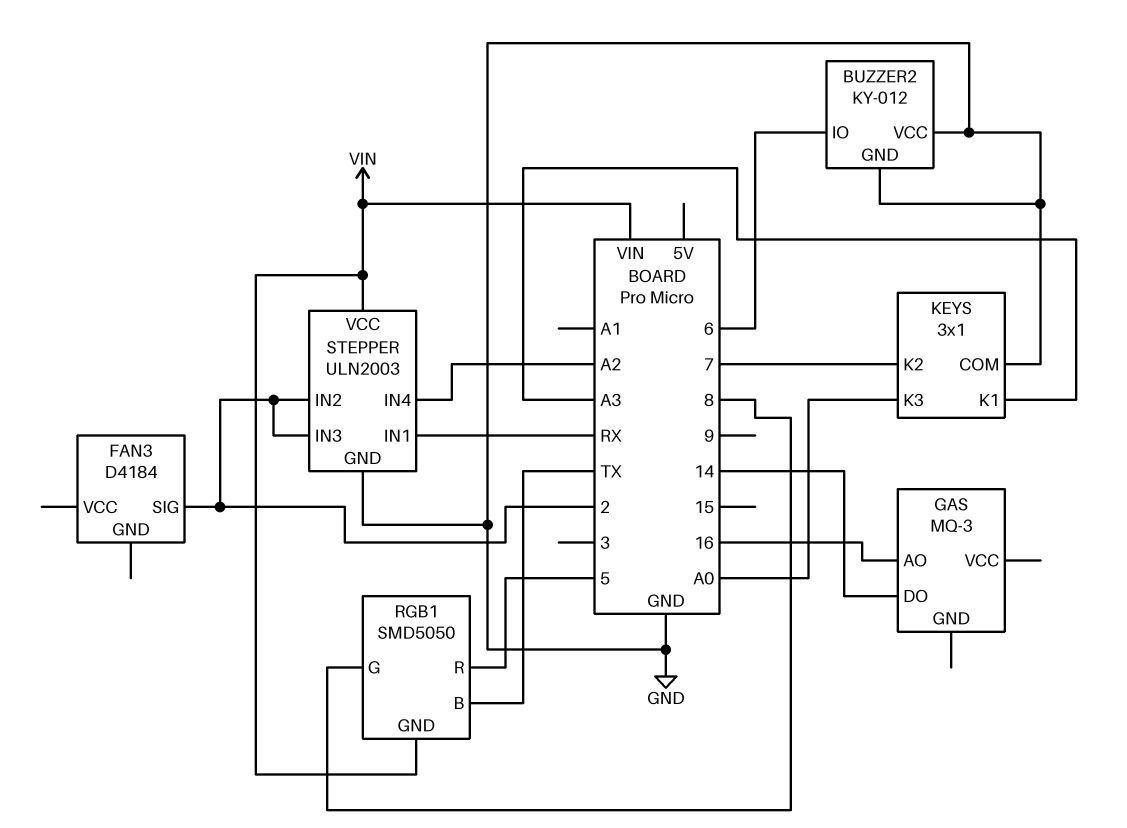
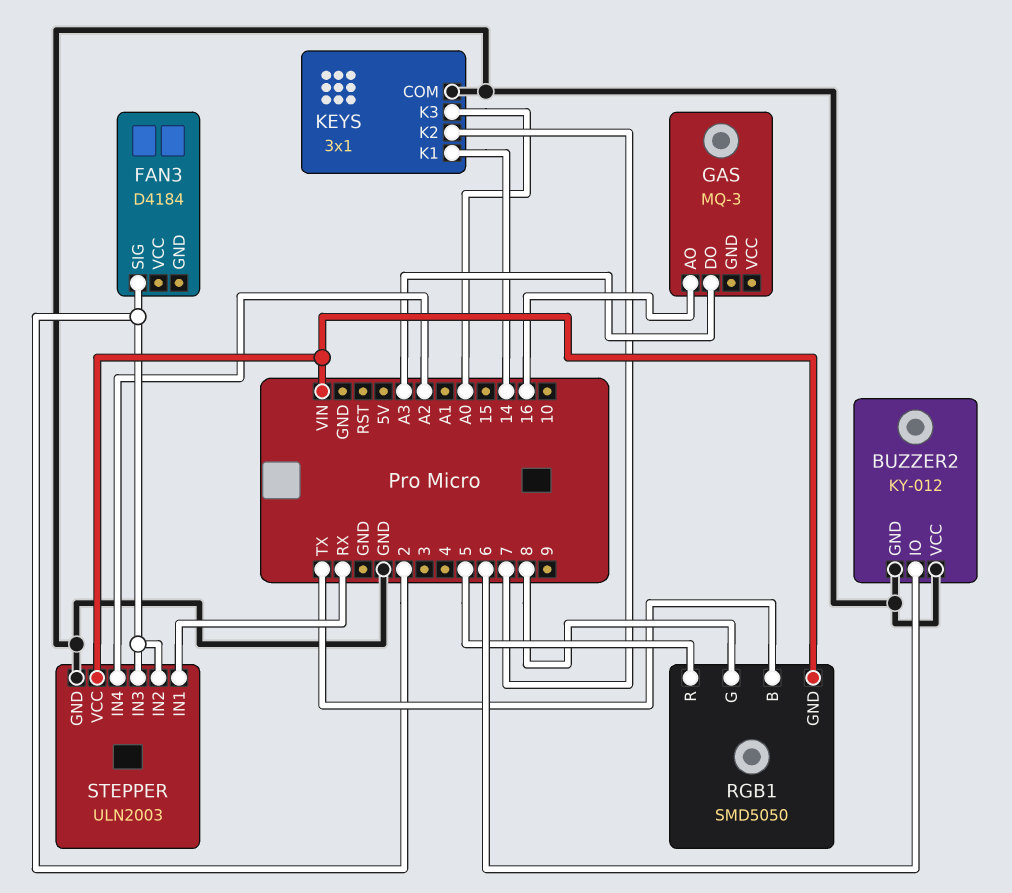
GAS pin DO: 14 -> A3
KEYS pin K1: A3 -> 14

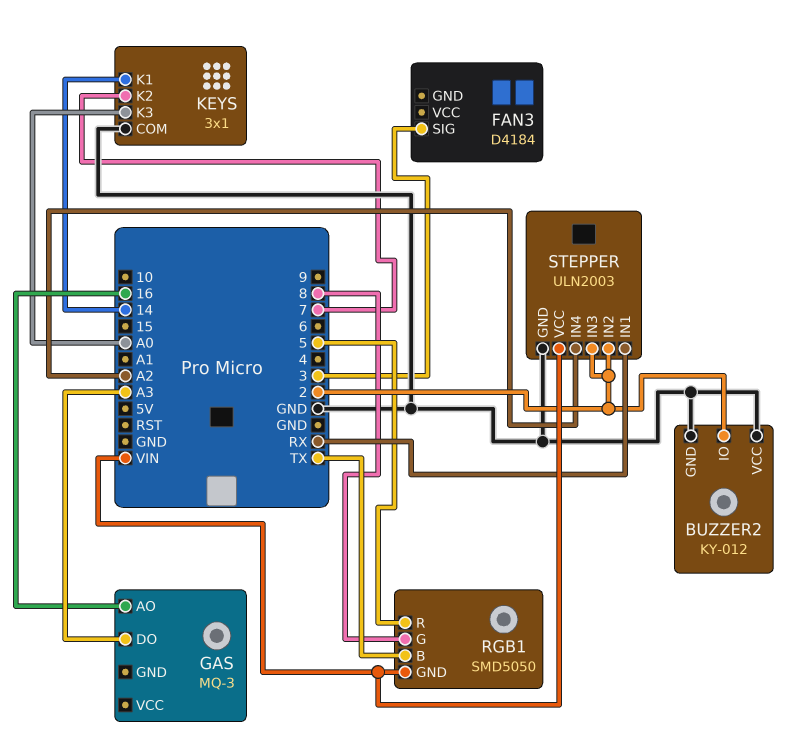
BUZZER2 pin IO: 6 -> 2
FAN3 pin SIG: 2 -> 3

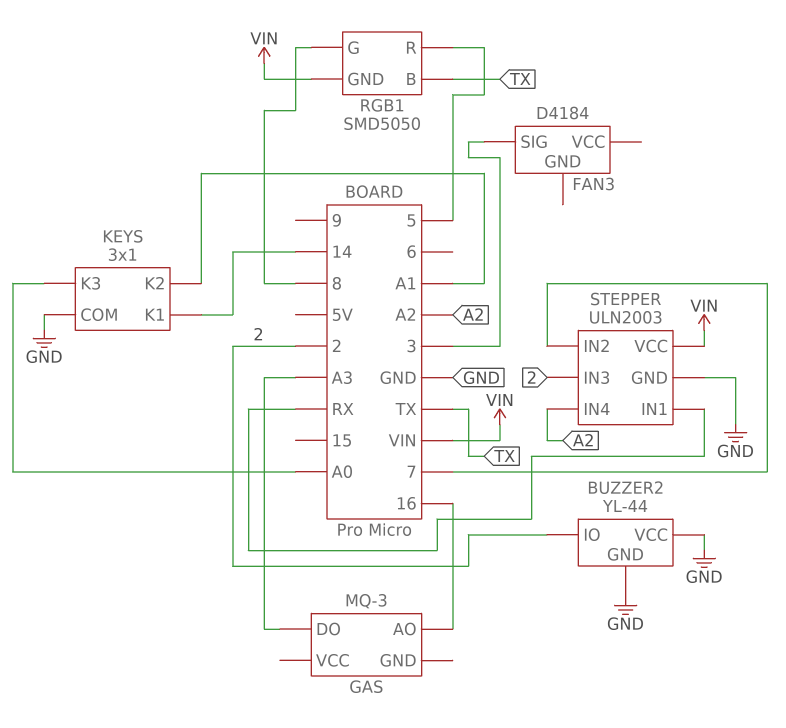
BUZZER2: KY-012 -> YL-44
KEYS pin K2: 7 -> A1
STEPPER pin IN2: 2 -> 7

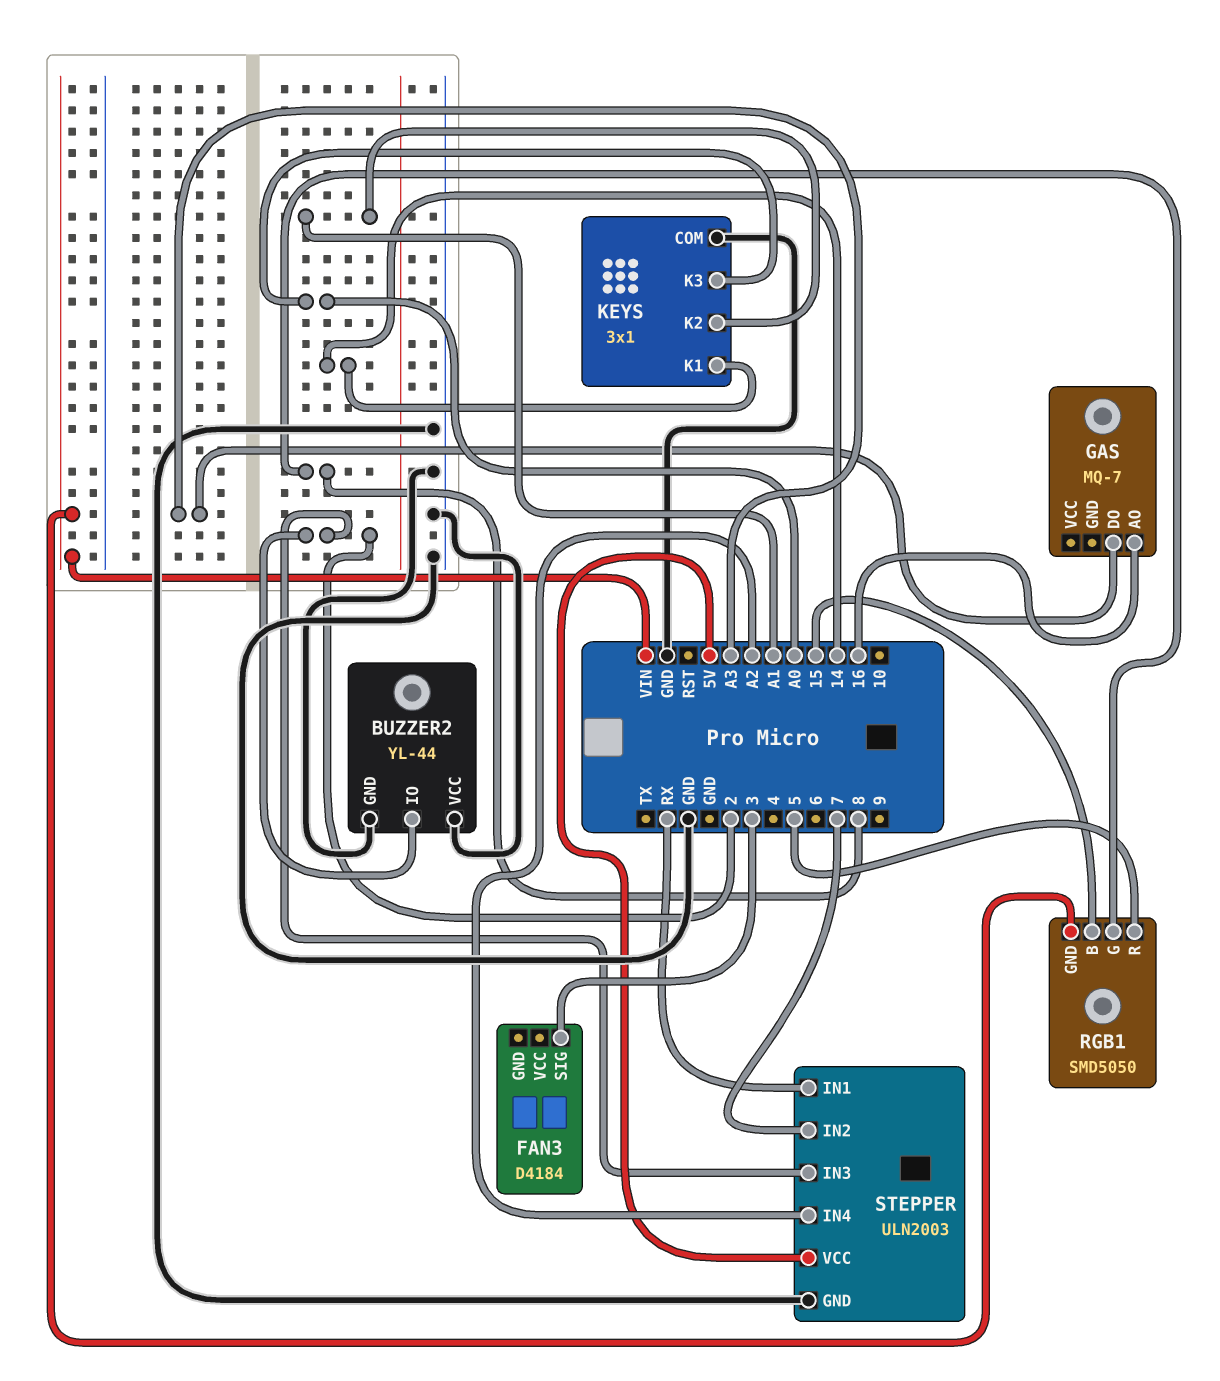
GAS: MQ-3 -> MQ-7
RGB1 pin B: TX -> 15
STEPPER pin VCC: VIN -> 5V

